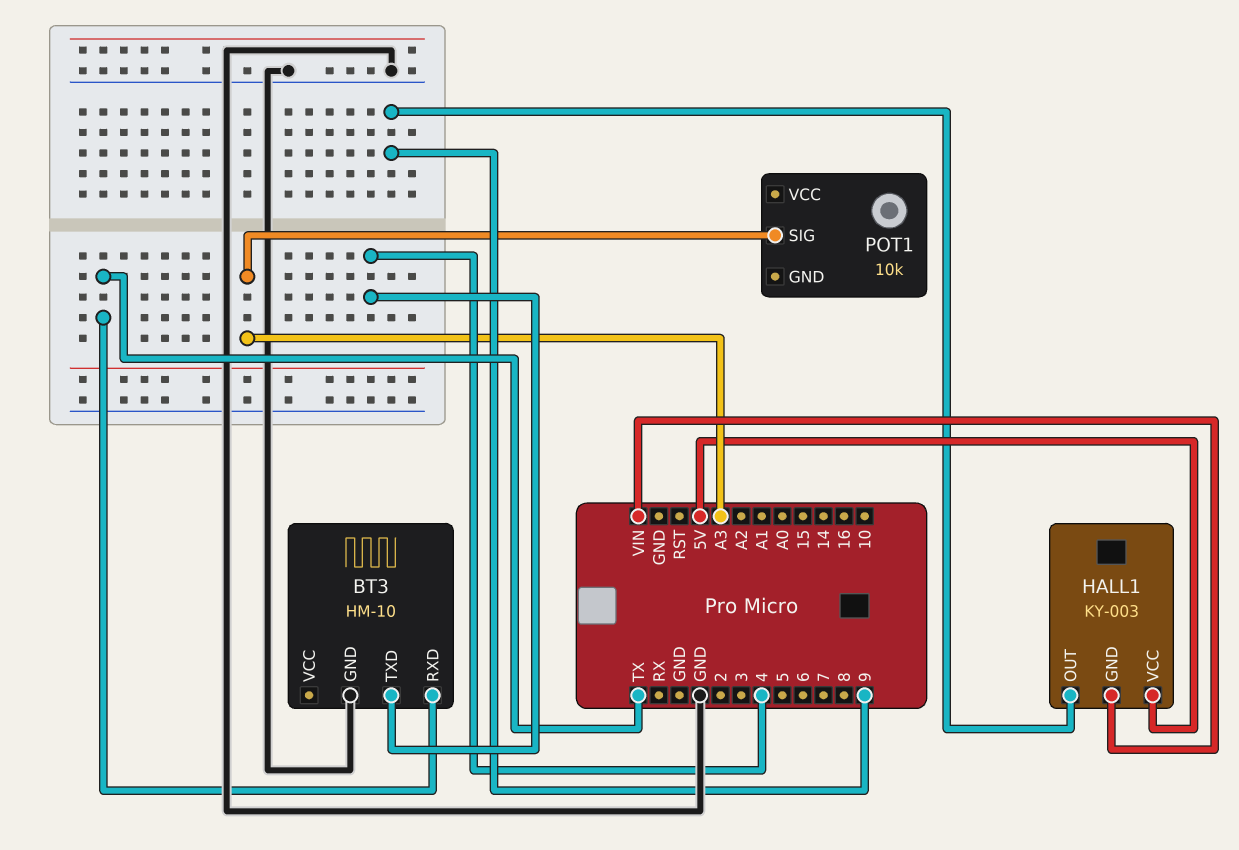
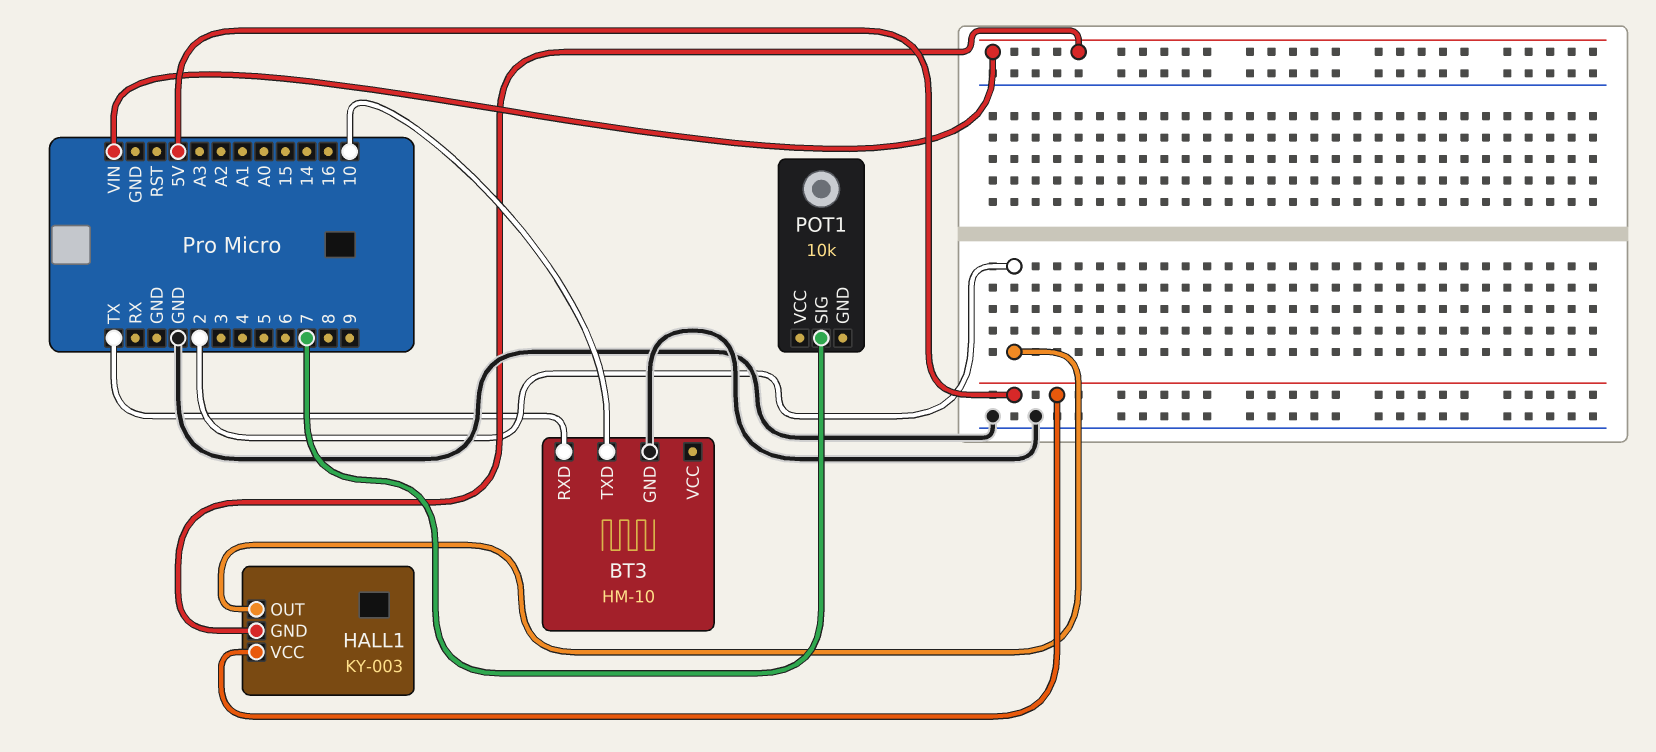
BT3 pin TXD: 4 -> 10
HALL1 pin OUT: 9 -> 2
POT1 pin SIG: A3 -> 7

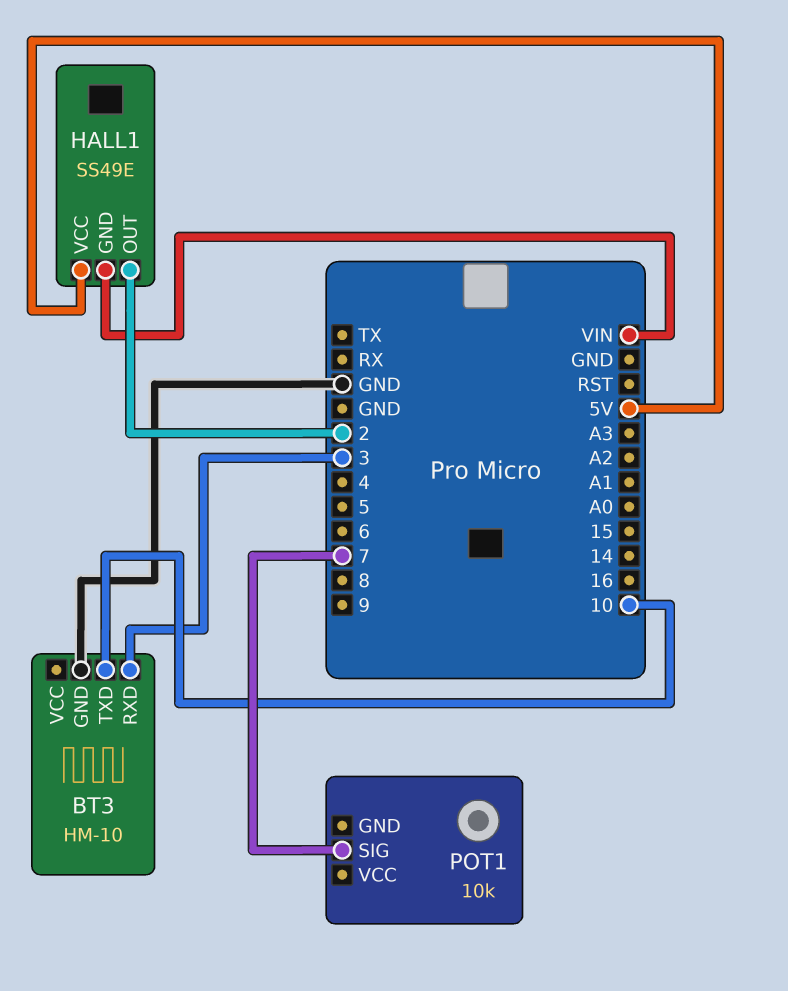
BT3 pin RXD: TX -> 3
HALL1: KY-003 -> SS49E

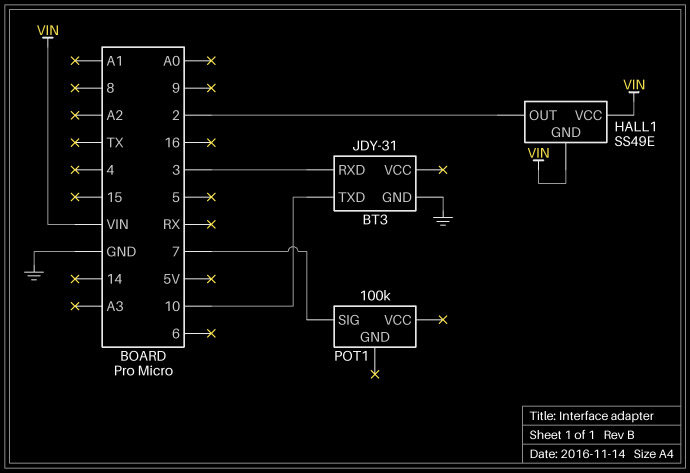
BT3: HM-10 -> JDY-31
HALL1 pin VCC: 5V -> VIN
POT1: 10k -> 100k

